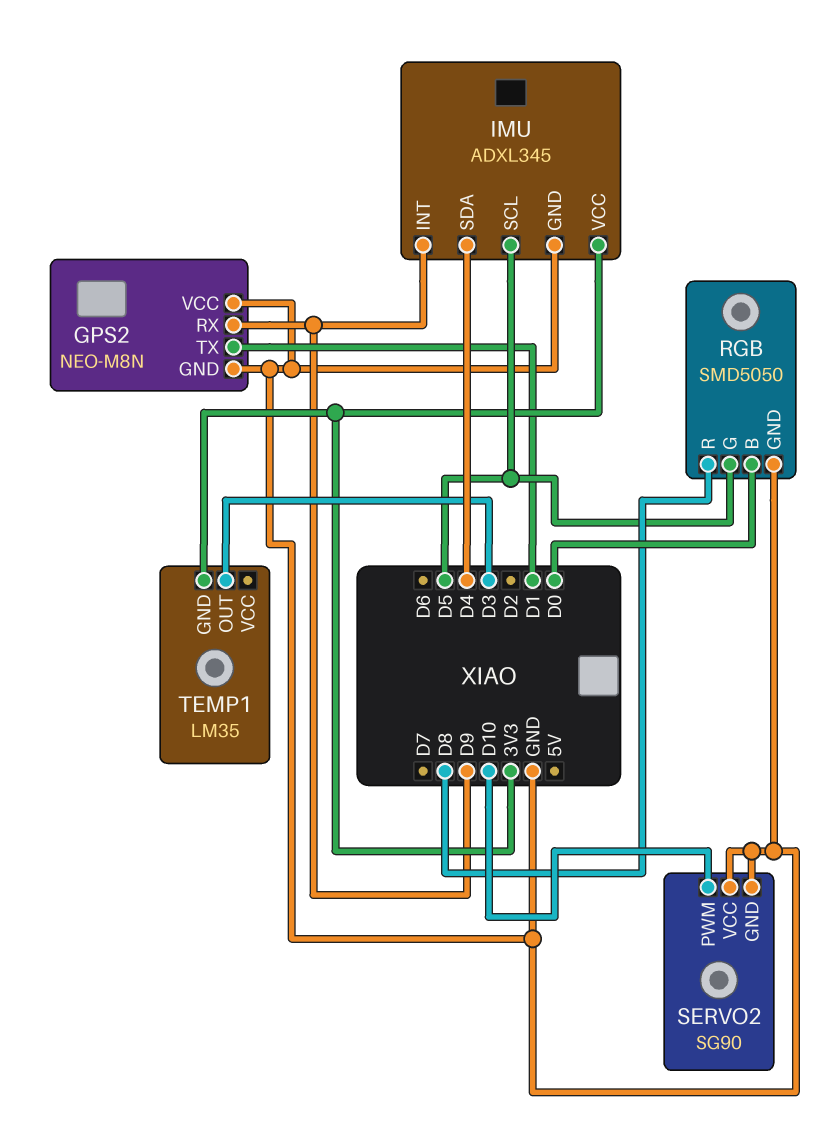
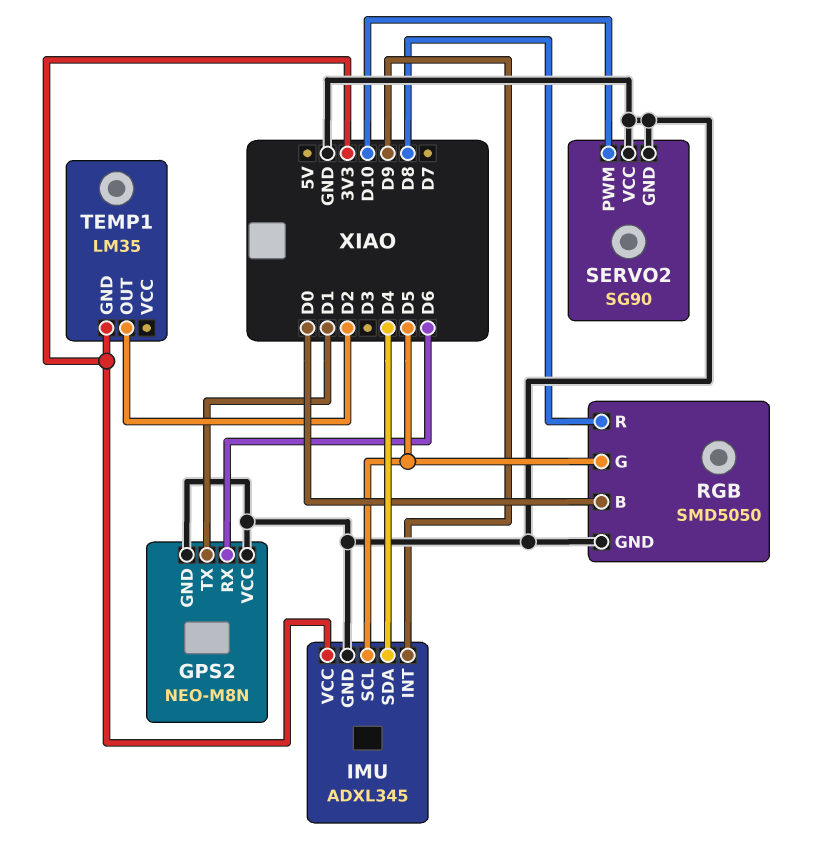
GPS2 pin RX: D9 -> D6
TEMP1 pin OUT: D3 -> D2

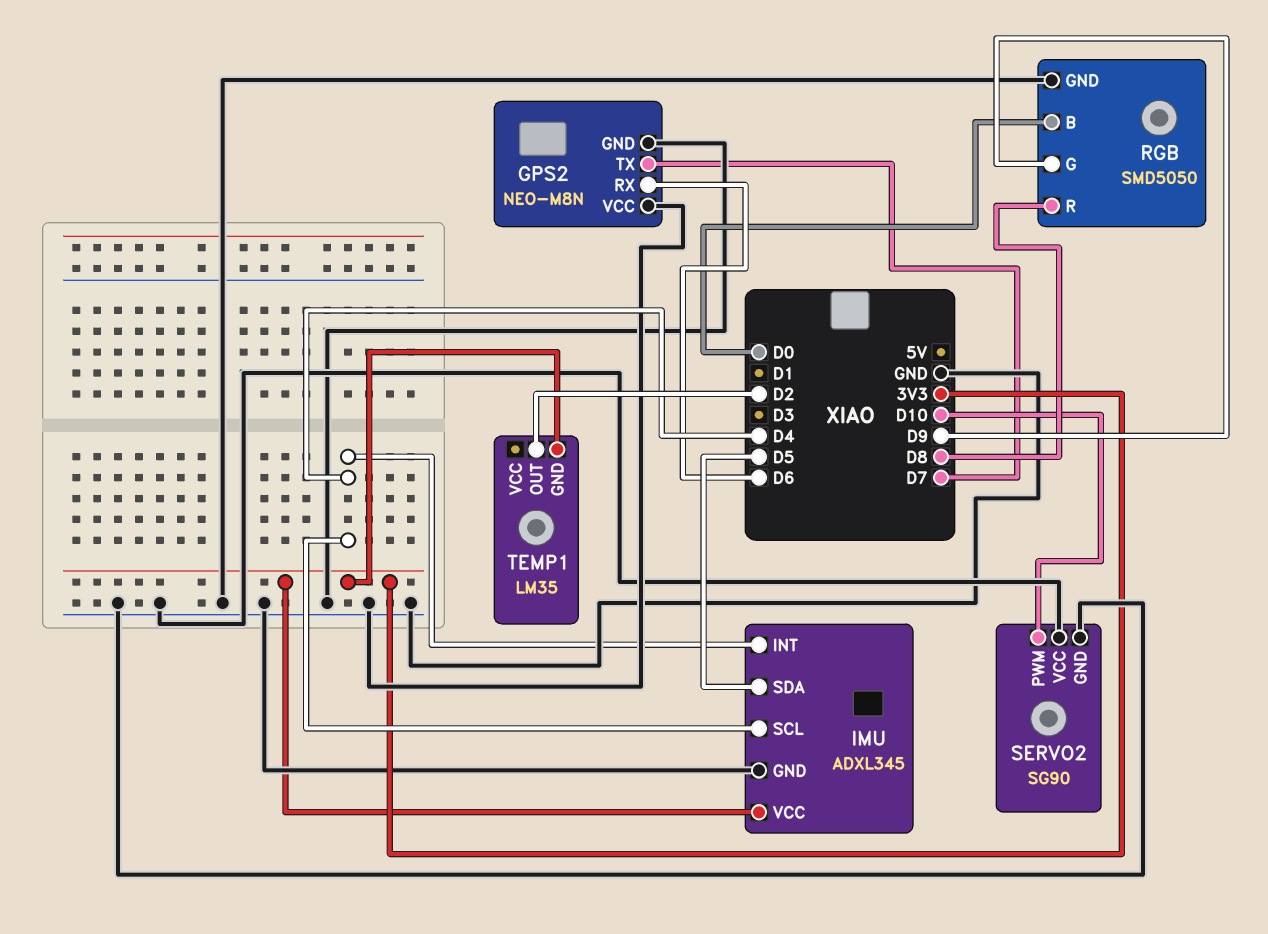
GPS2 pin TX: D1 -> D7
IMU pin INT: D9 -> D4
IMU pin SCL: D5 -> D4
IMU pin SDA: D4 -> D5
RGB pin G: D5 -> D9

